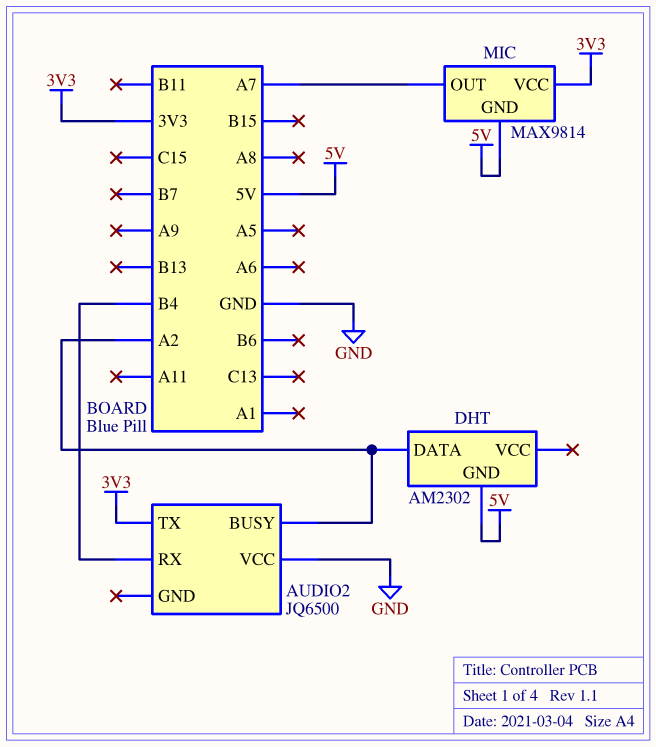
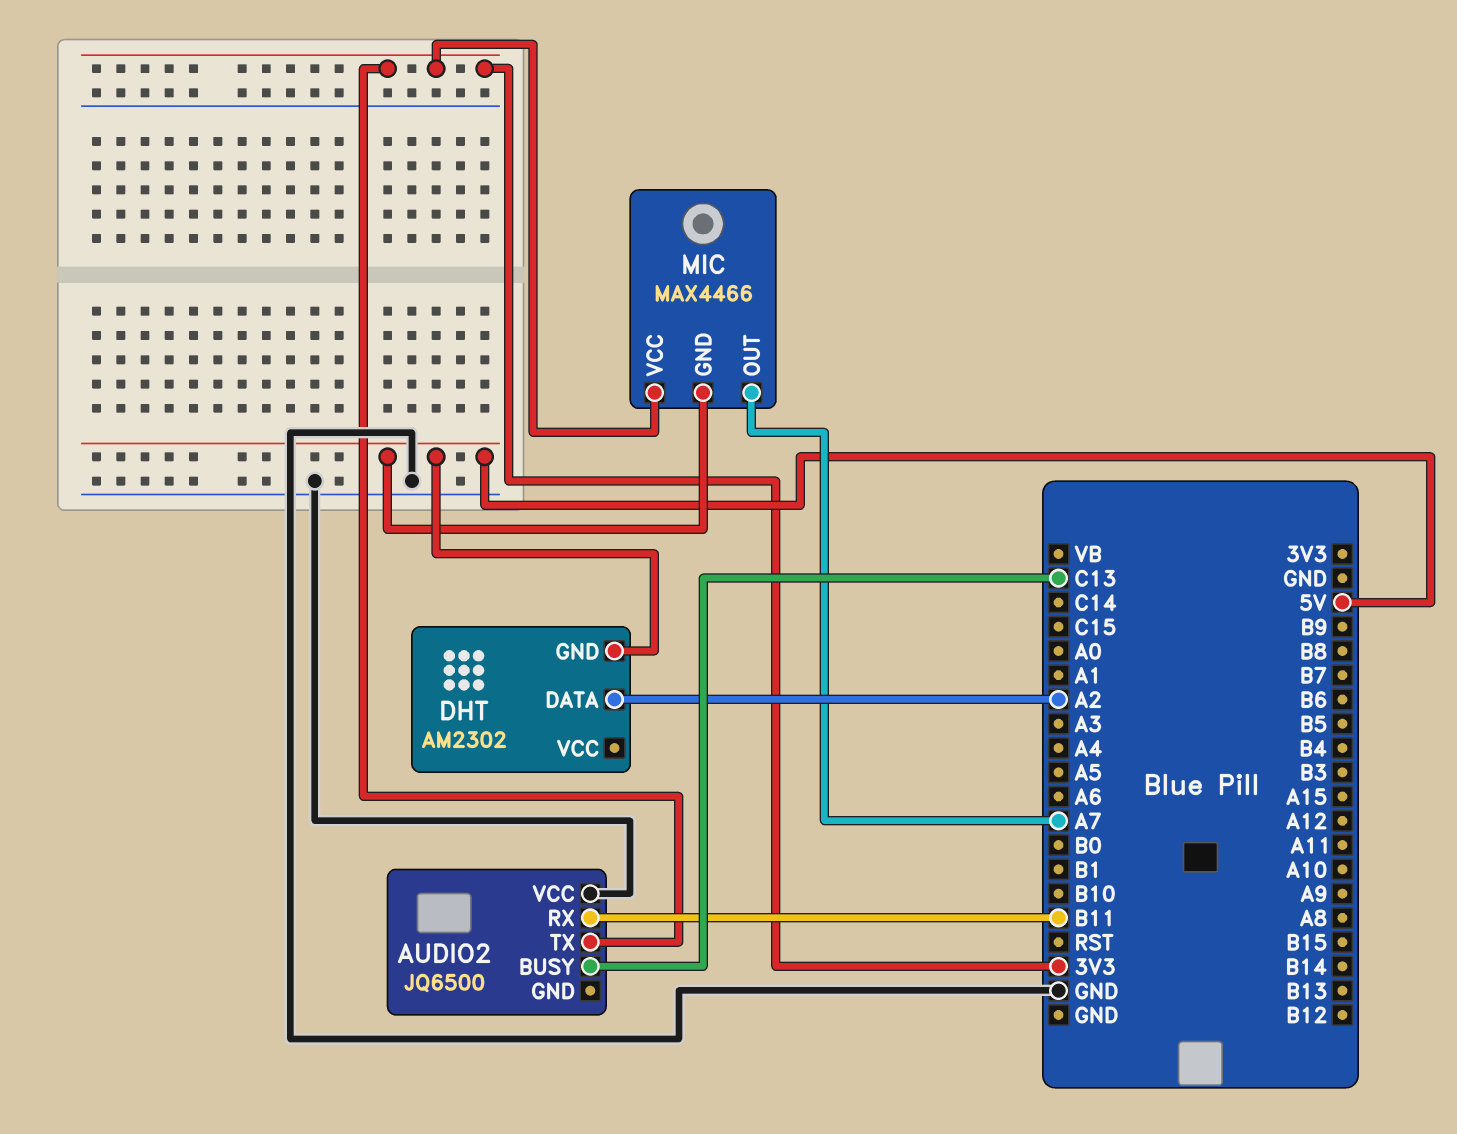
AUDIO2 pin BUSY: A2 -> C13
AUDIO2 pin RX: B4 -> B11
MIC: MAX9814 -> MAX4466

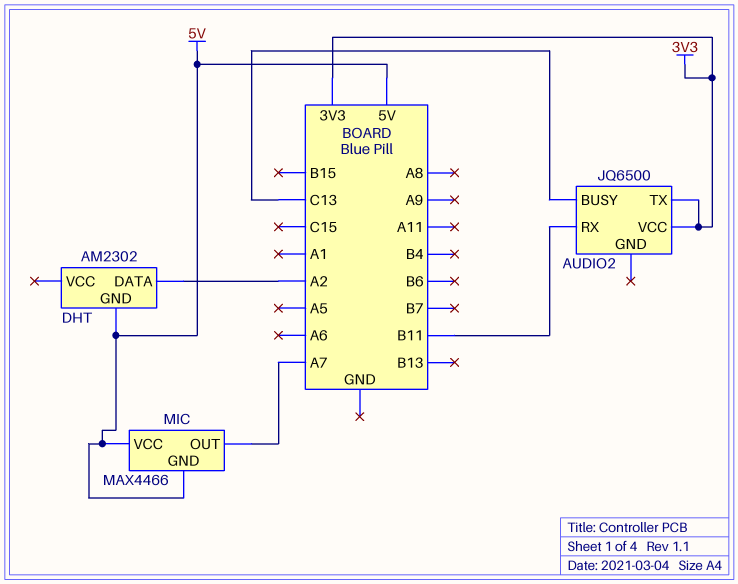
AUDIO2 pin VCC: GND -> 3V3
MIC pin VCC: 3V3 -> 5V

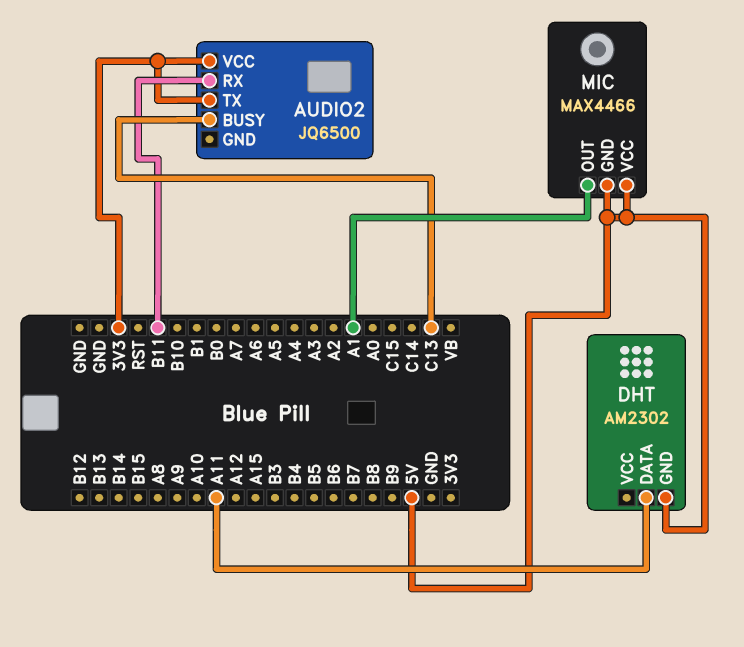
DHT pin DATA: A2 -> A11
MIC pin OUT: A7 -> A1

